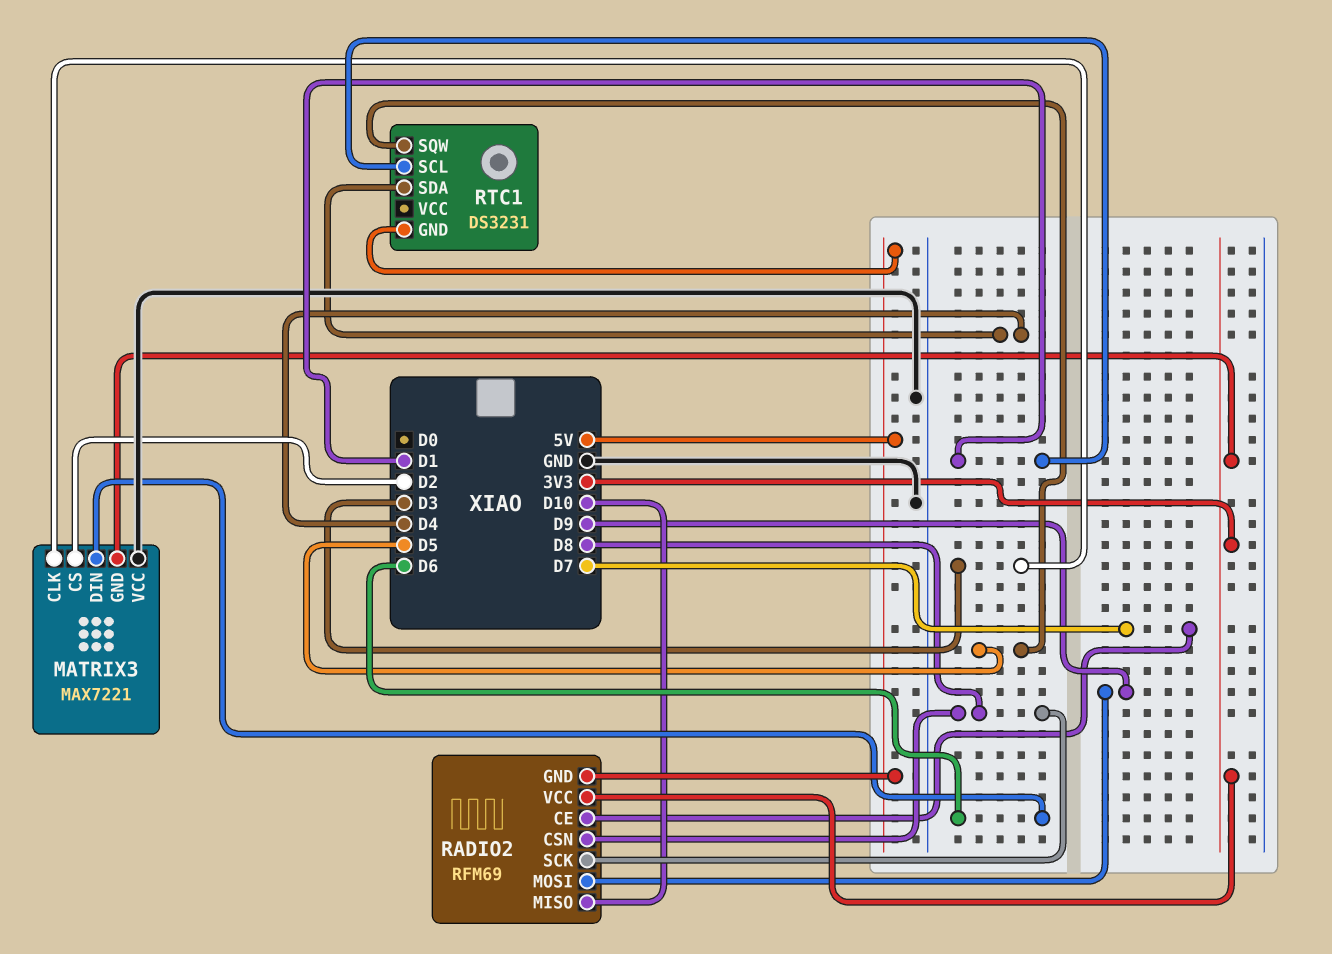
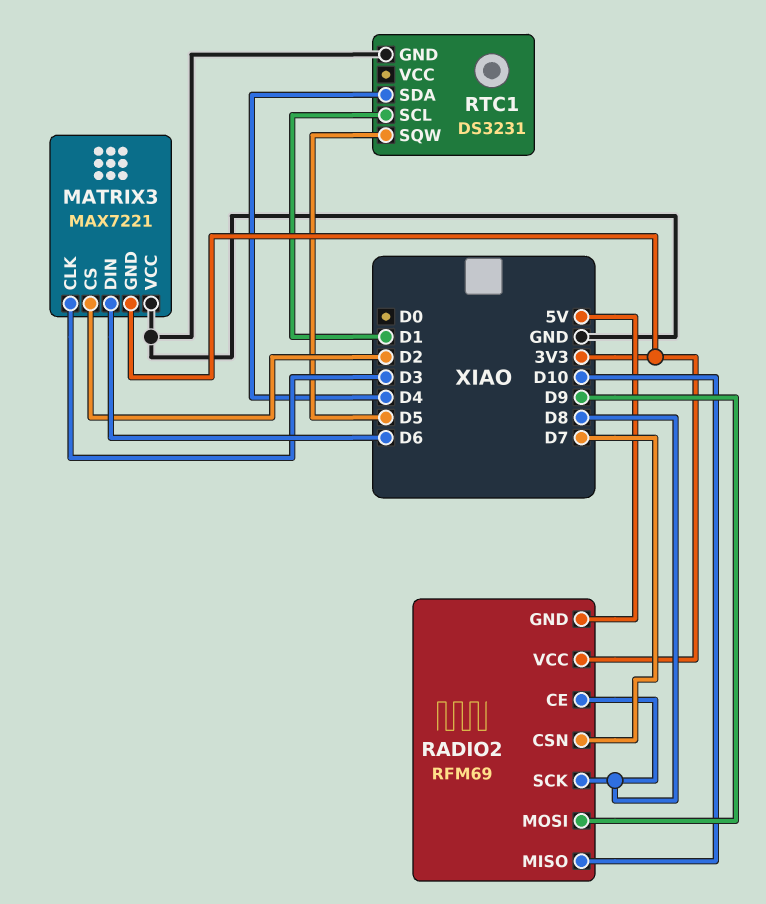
RADIO2 pin CE: D7 -> D8
RADIO2 pin CSN: D8 -> D7
RTC1 pin GND: 5V -> GND

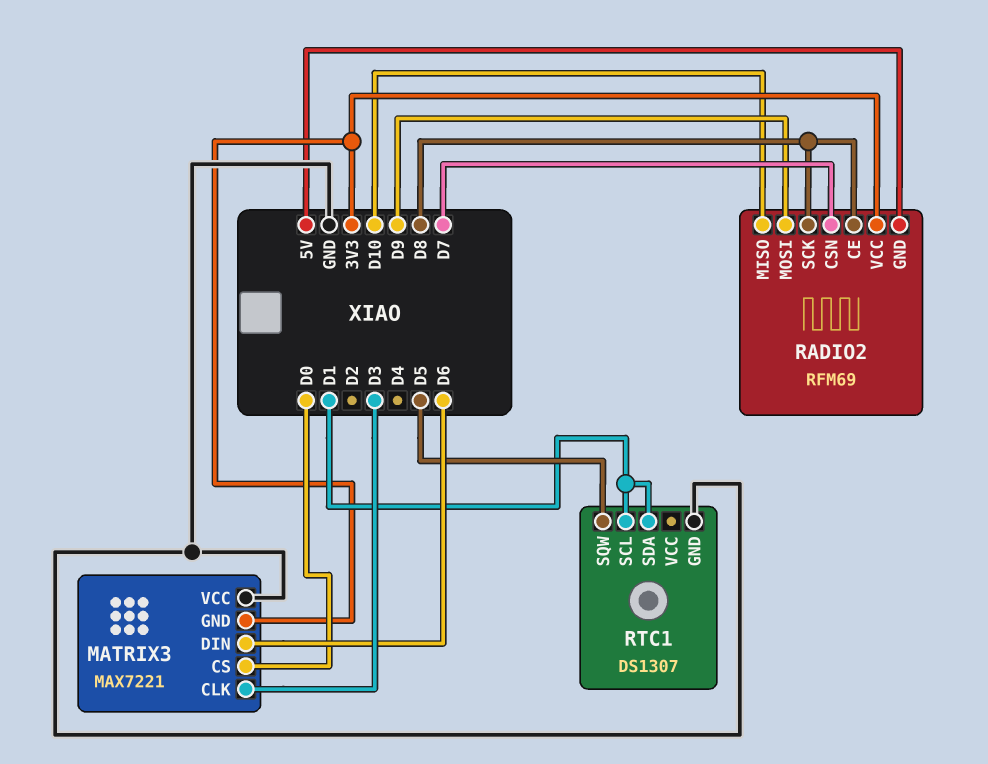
MATRIX3 pin CS: D2 -> D0
RTC1: DS3231 -> DS1307
RTC1 pin SDA: D4 -> D1

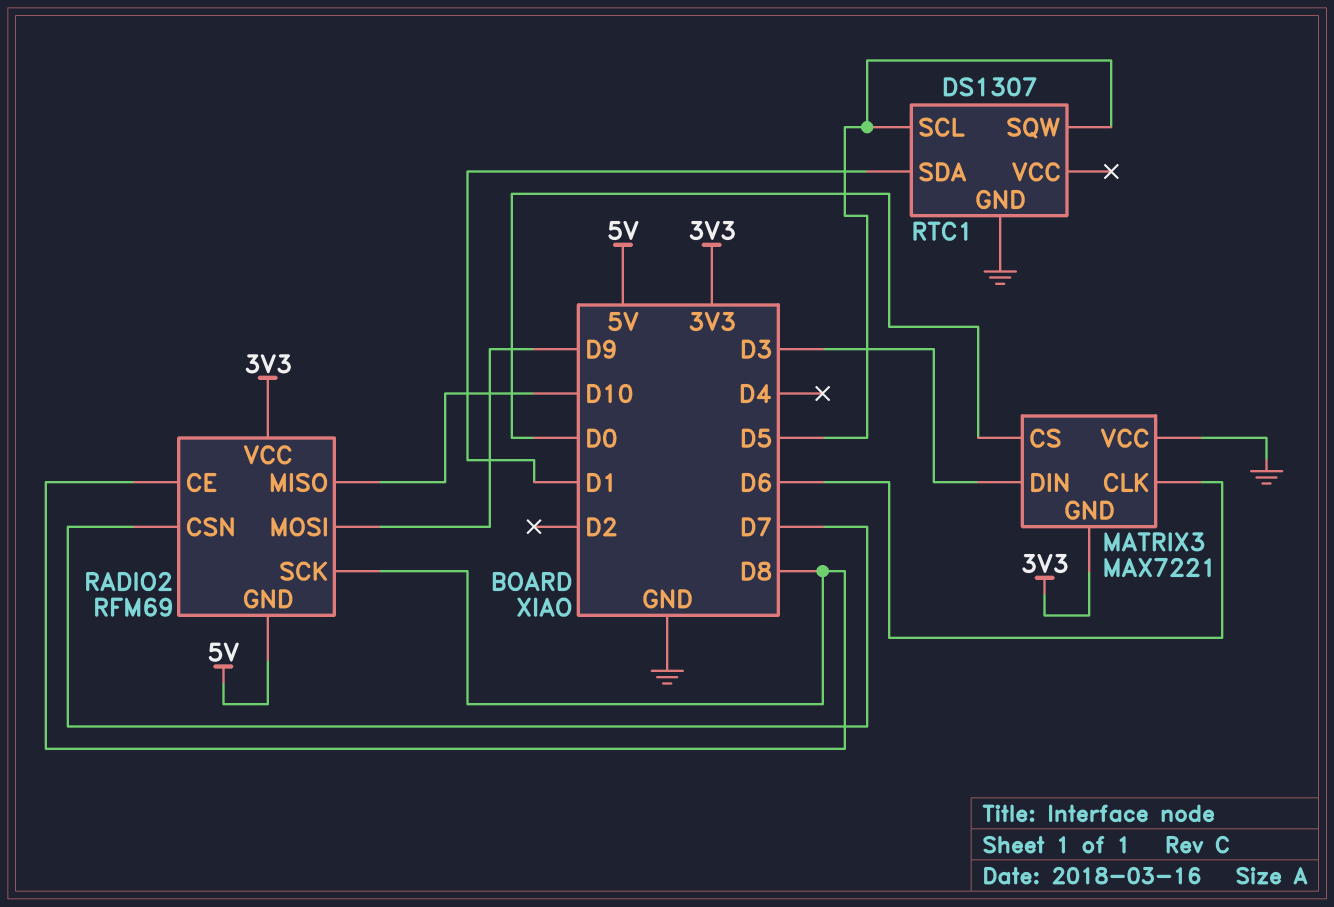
MATRIX3 pin CLK: D3 -> D6
MATRIX3 pin DIN: D6 -> D3
RTC1 pin SCL: D1 -> D5

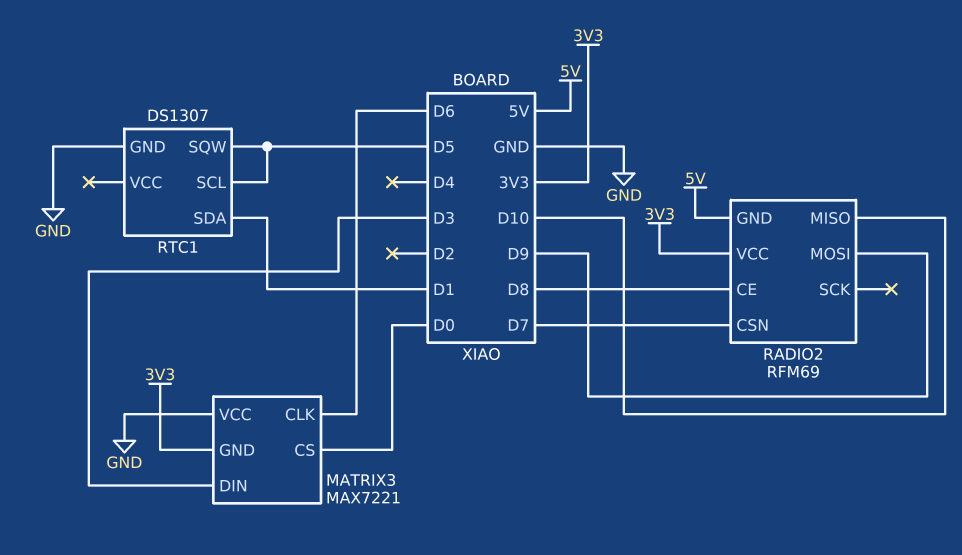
RADIO2 pin SCK: D8 -> none

